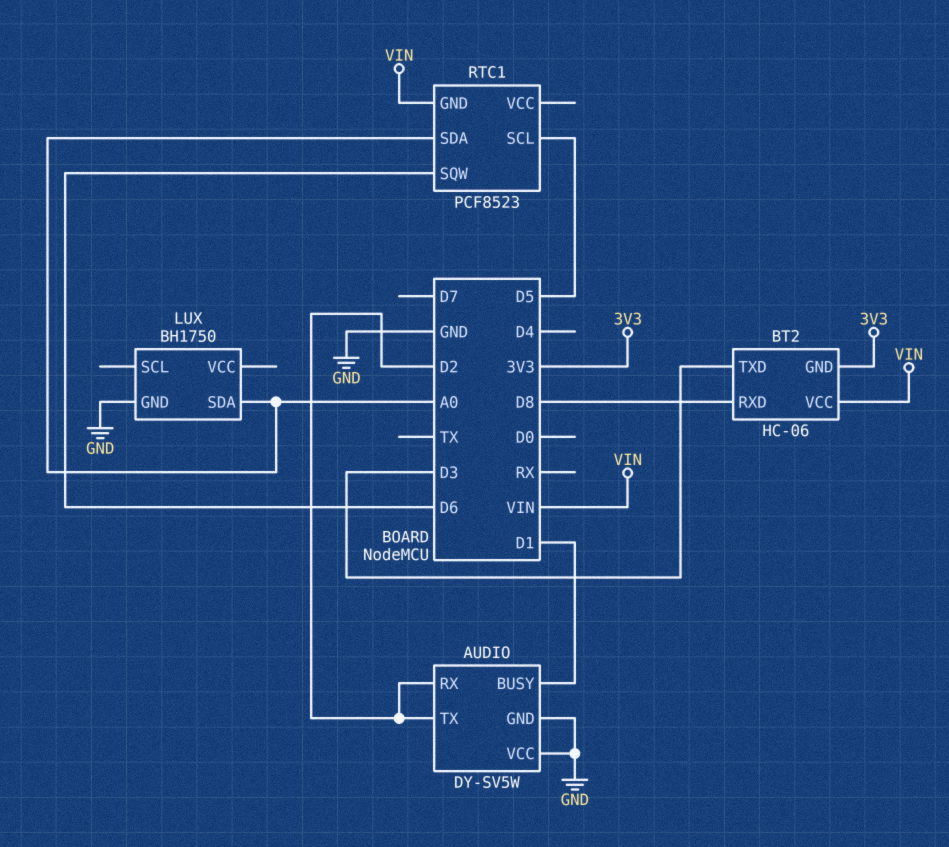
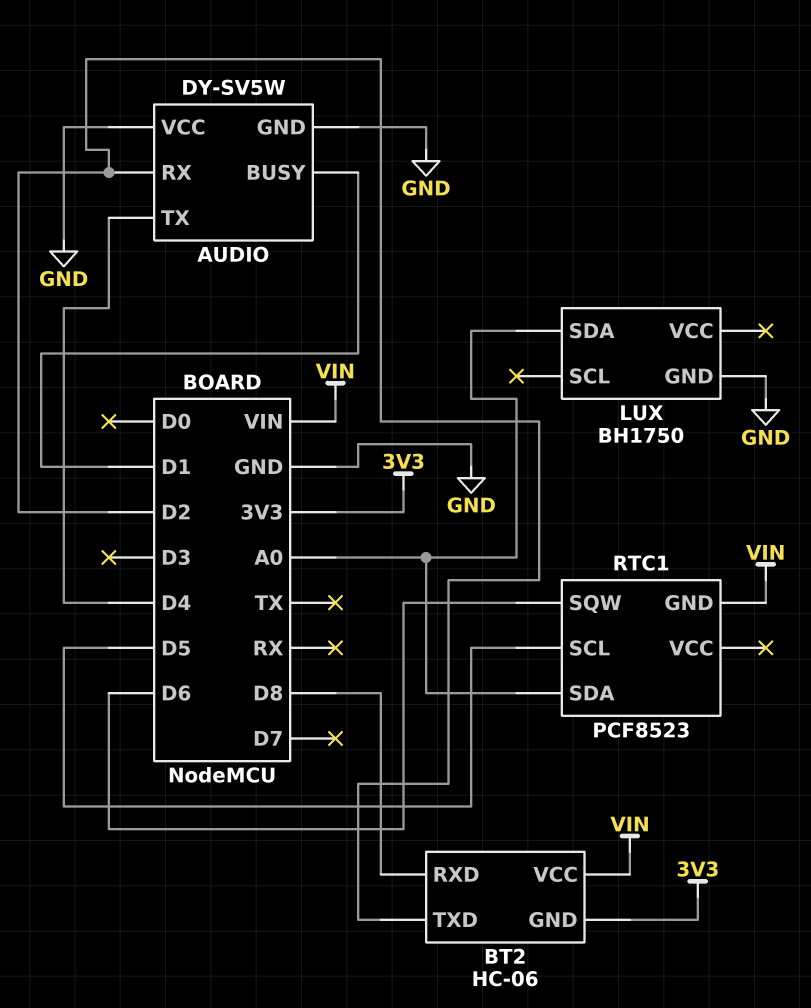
AUDIO pin TX: D2 -> D4
BT2 pin TXD: D3 -> D2

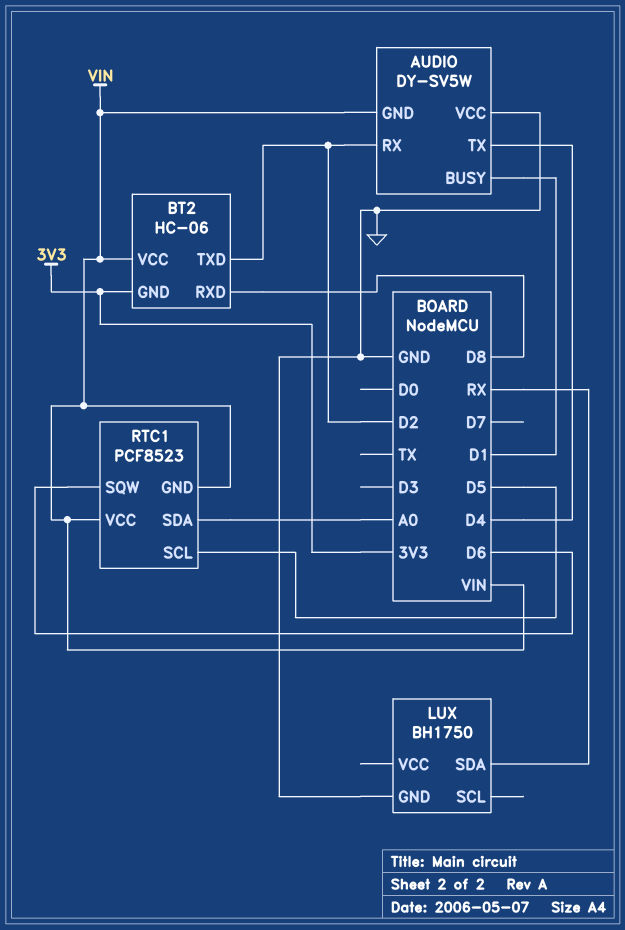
AUDIO pin GND: GND -> VIN
LUX pin SDA: A0 -> RX
RTC1 pin VCC: none -> VIN

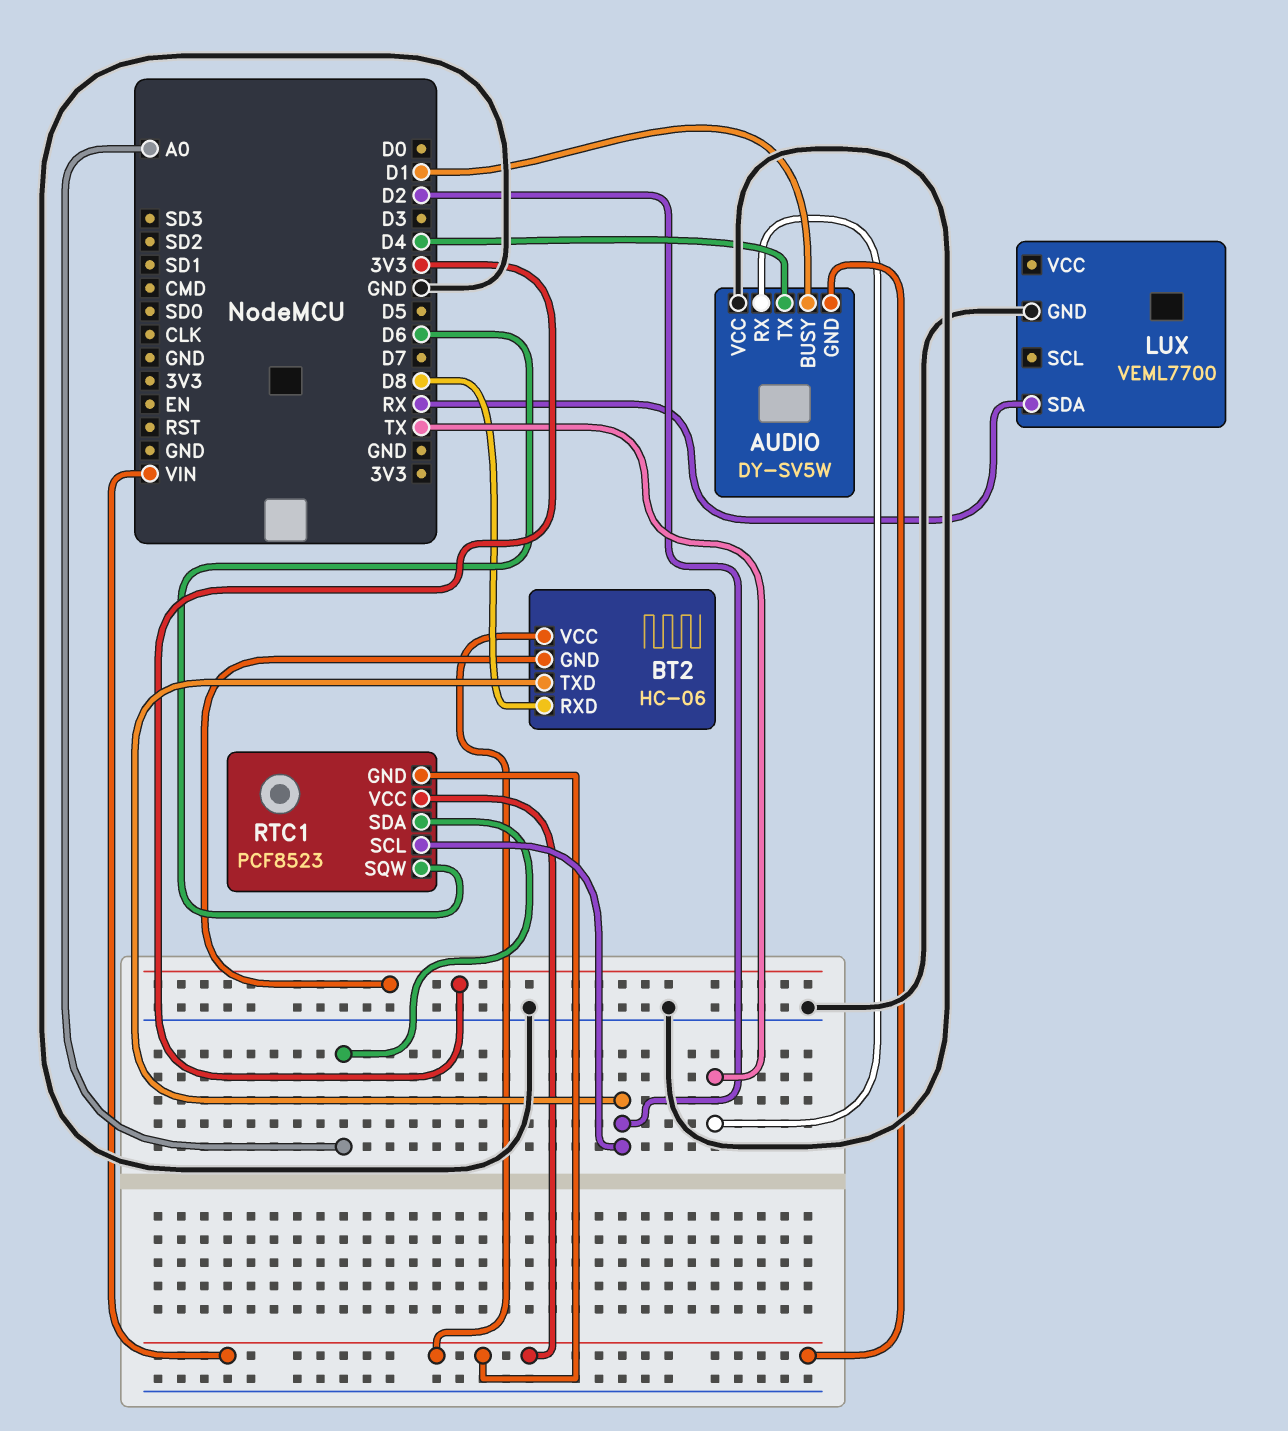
AUDIO pin RX: D2 -> TX
LUX: BH1750 -> VEML7700
RTC1 pin SCL: D5 -> D2

